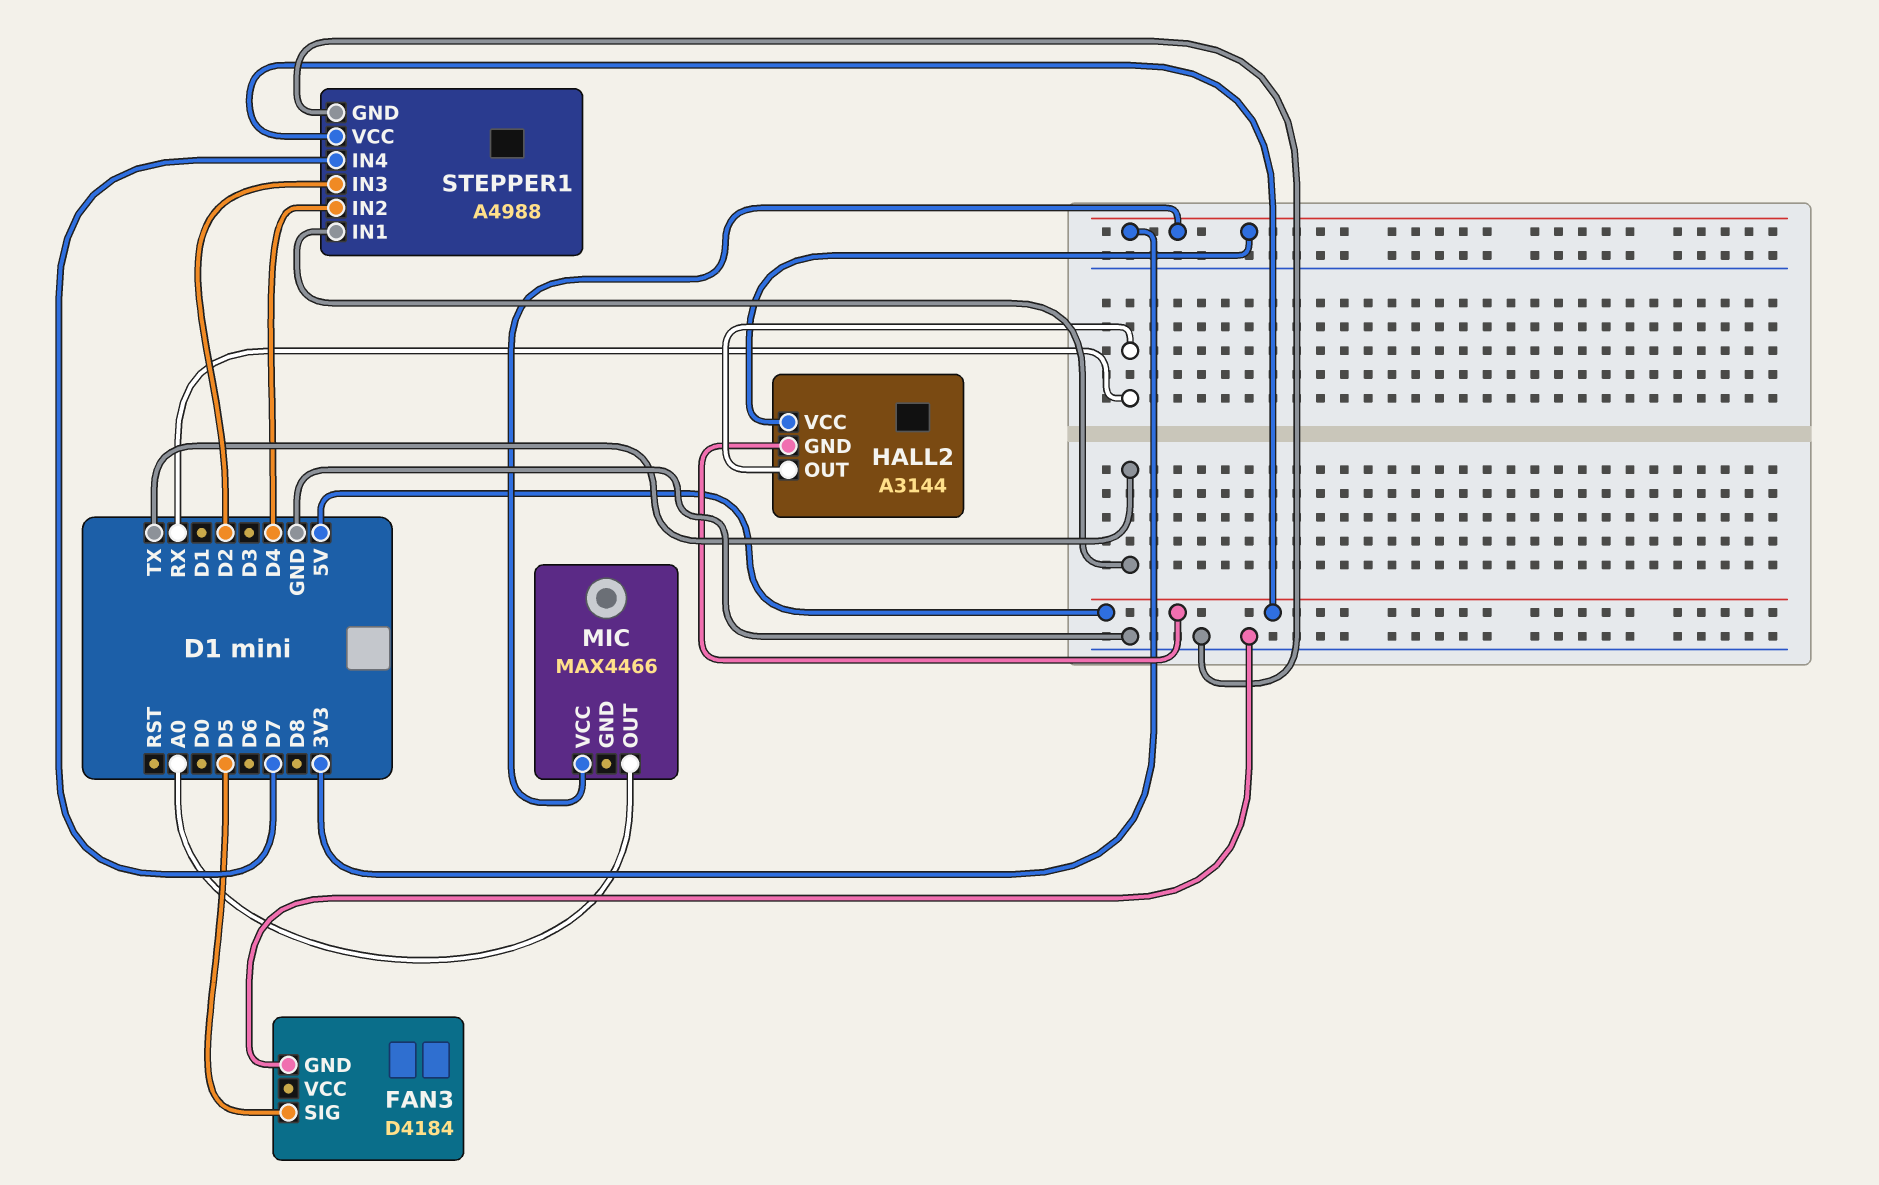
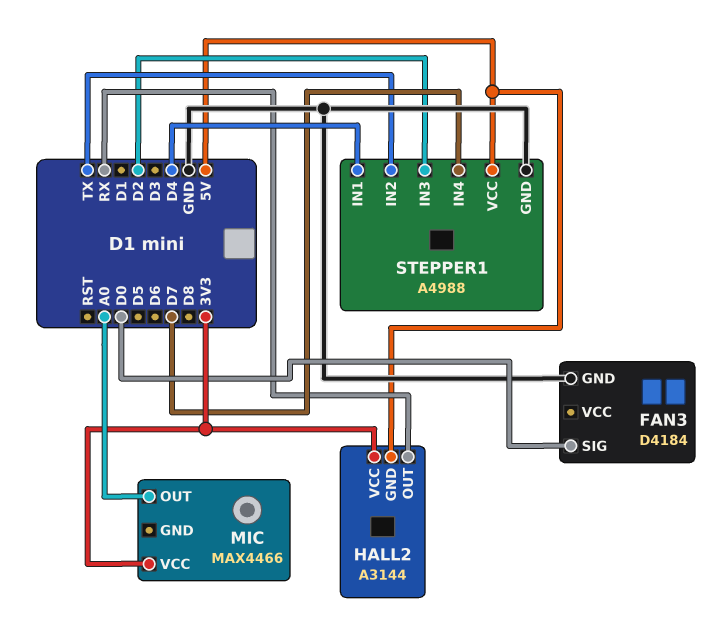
FAN3 pin SIG: D5 -> D0
STEPPER1 pin IN1: TX -> D4
STEPPER1 pin IN2: D4 -> TX

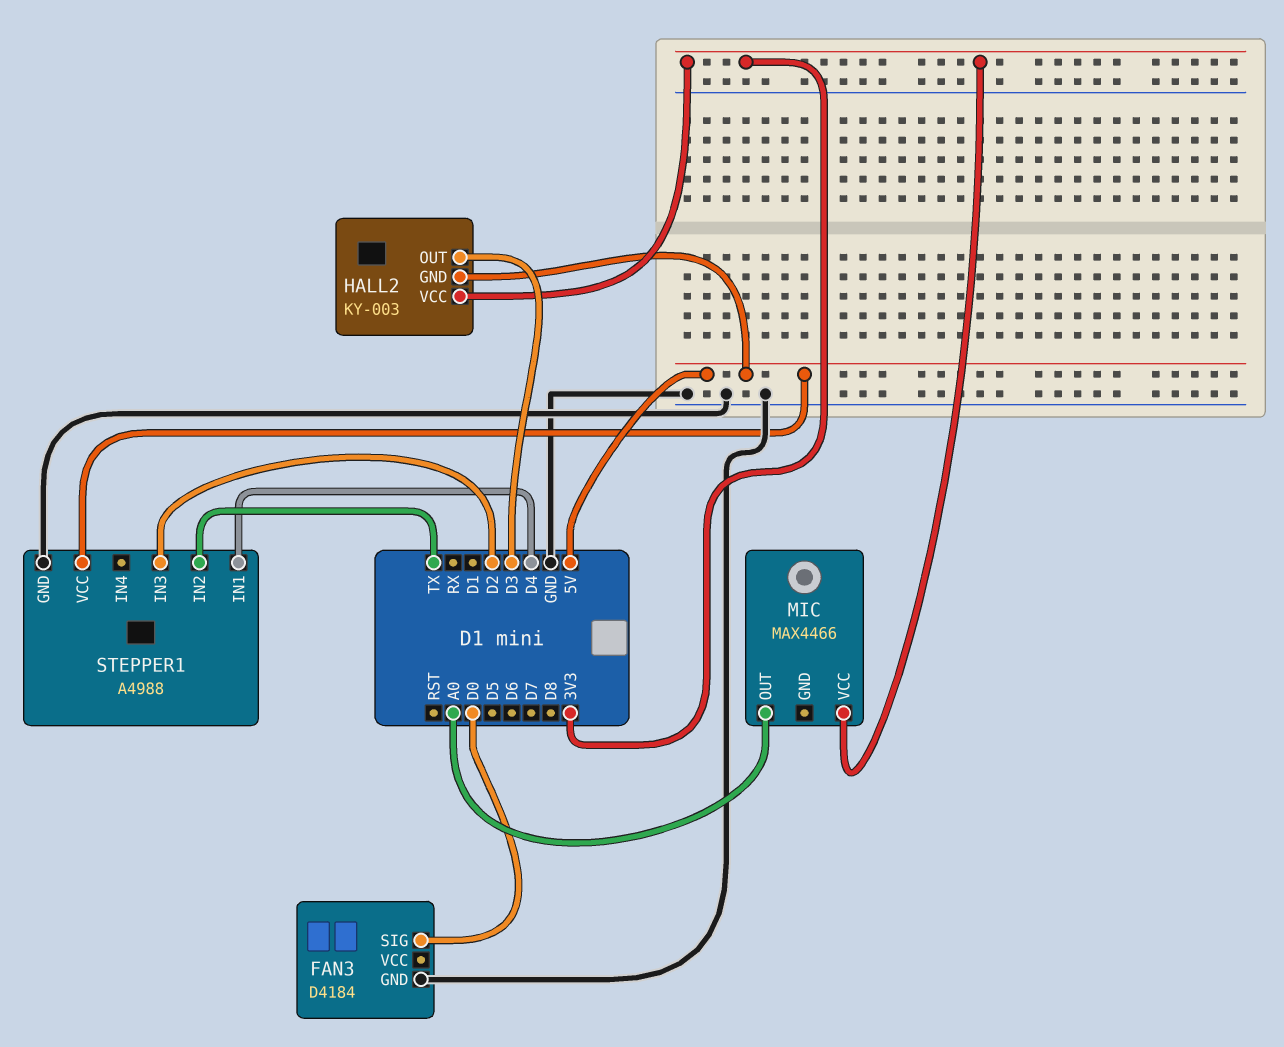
HALL2: A3144 -> KY-003
HALL2 pin OUT: RX -> D3
STEPPER1 pin IN4: D7 -> none

